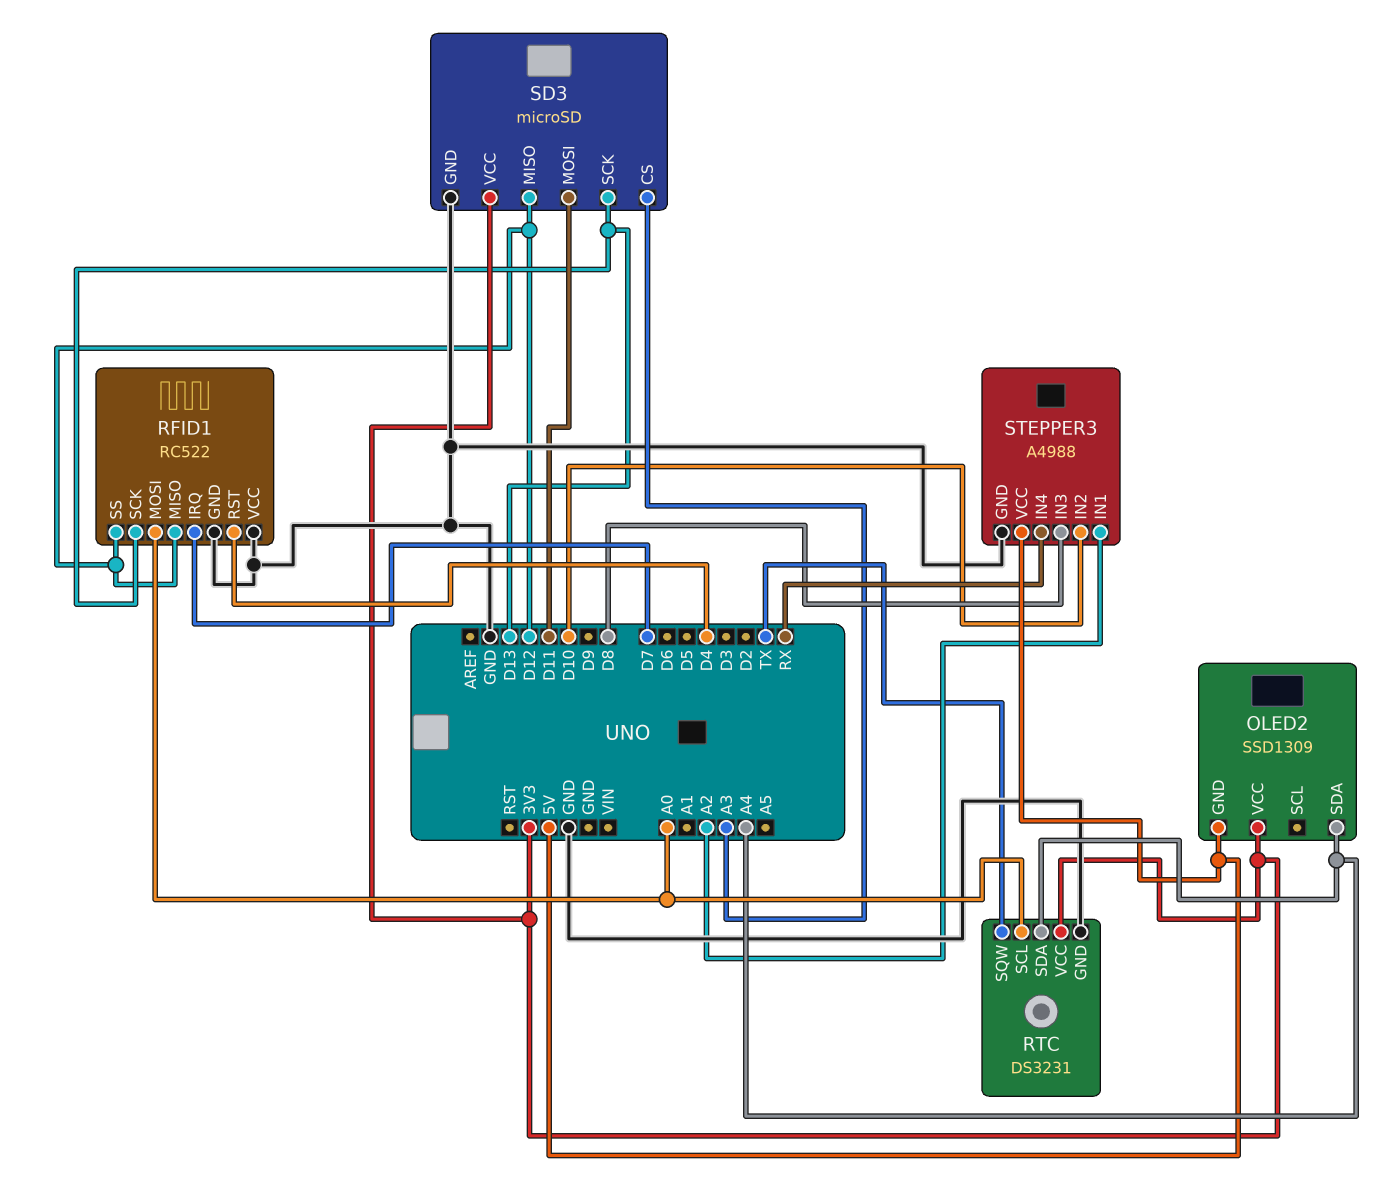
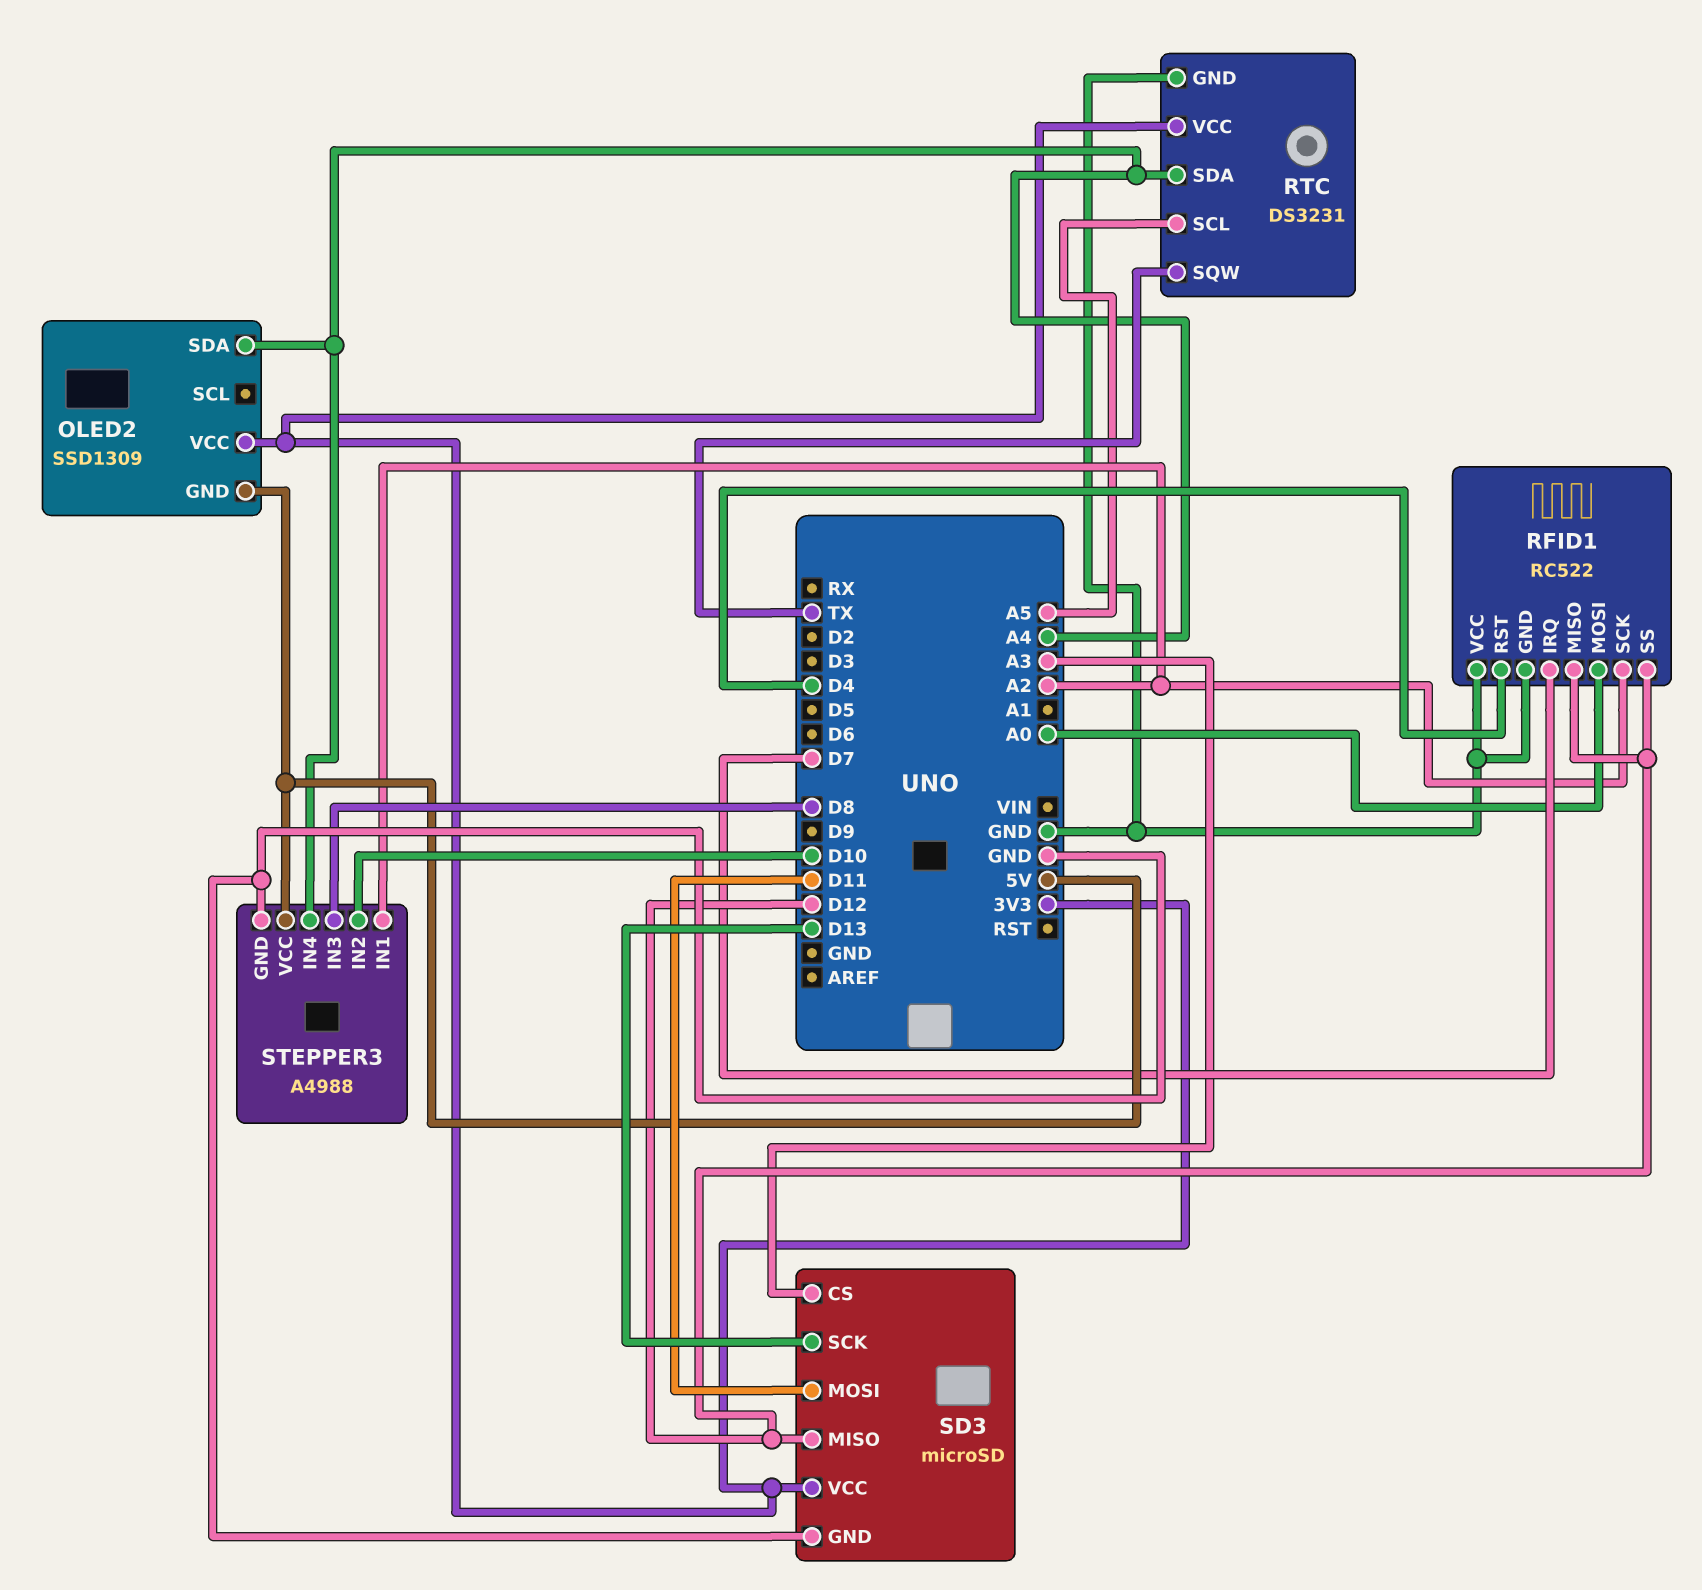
RFID1 pin SCK: D13 -> A2
RTC pin SCL: A0 -> A5
STEPPER3 pin IN4: RX -> A4

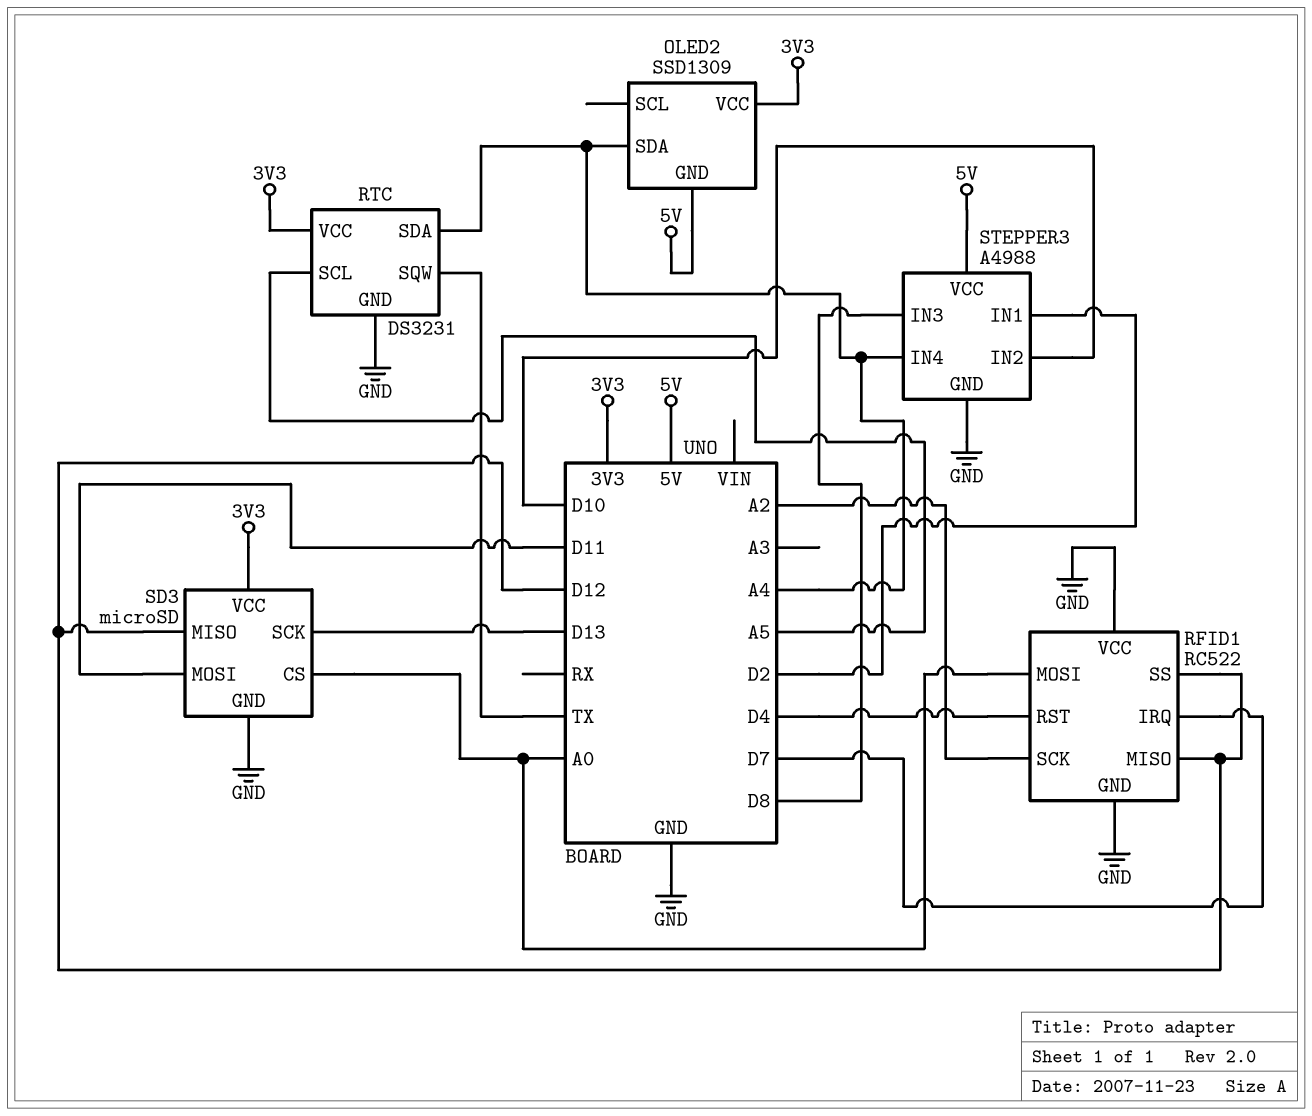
SD3 pin CS: A3 -> A0
STEPPER3 pin IN1: A2 -> D2

